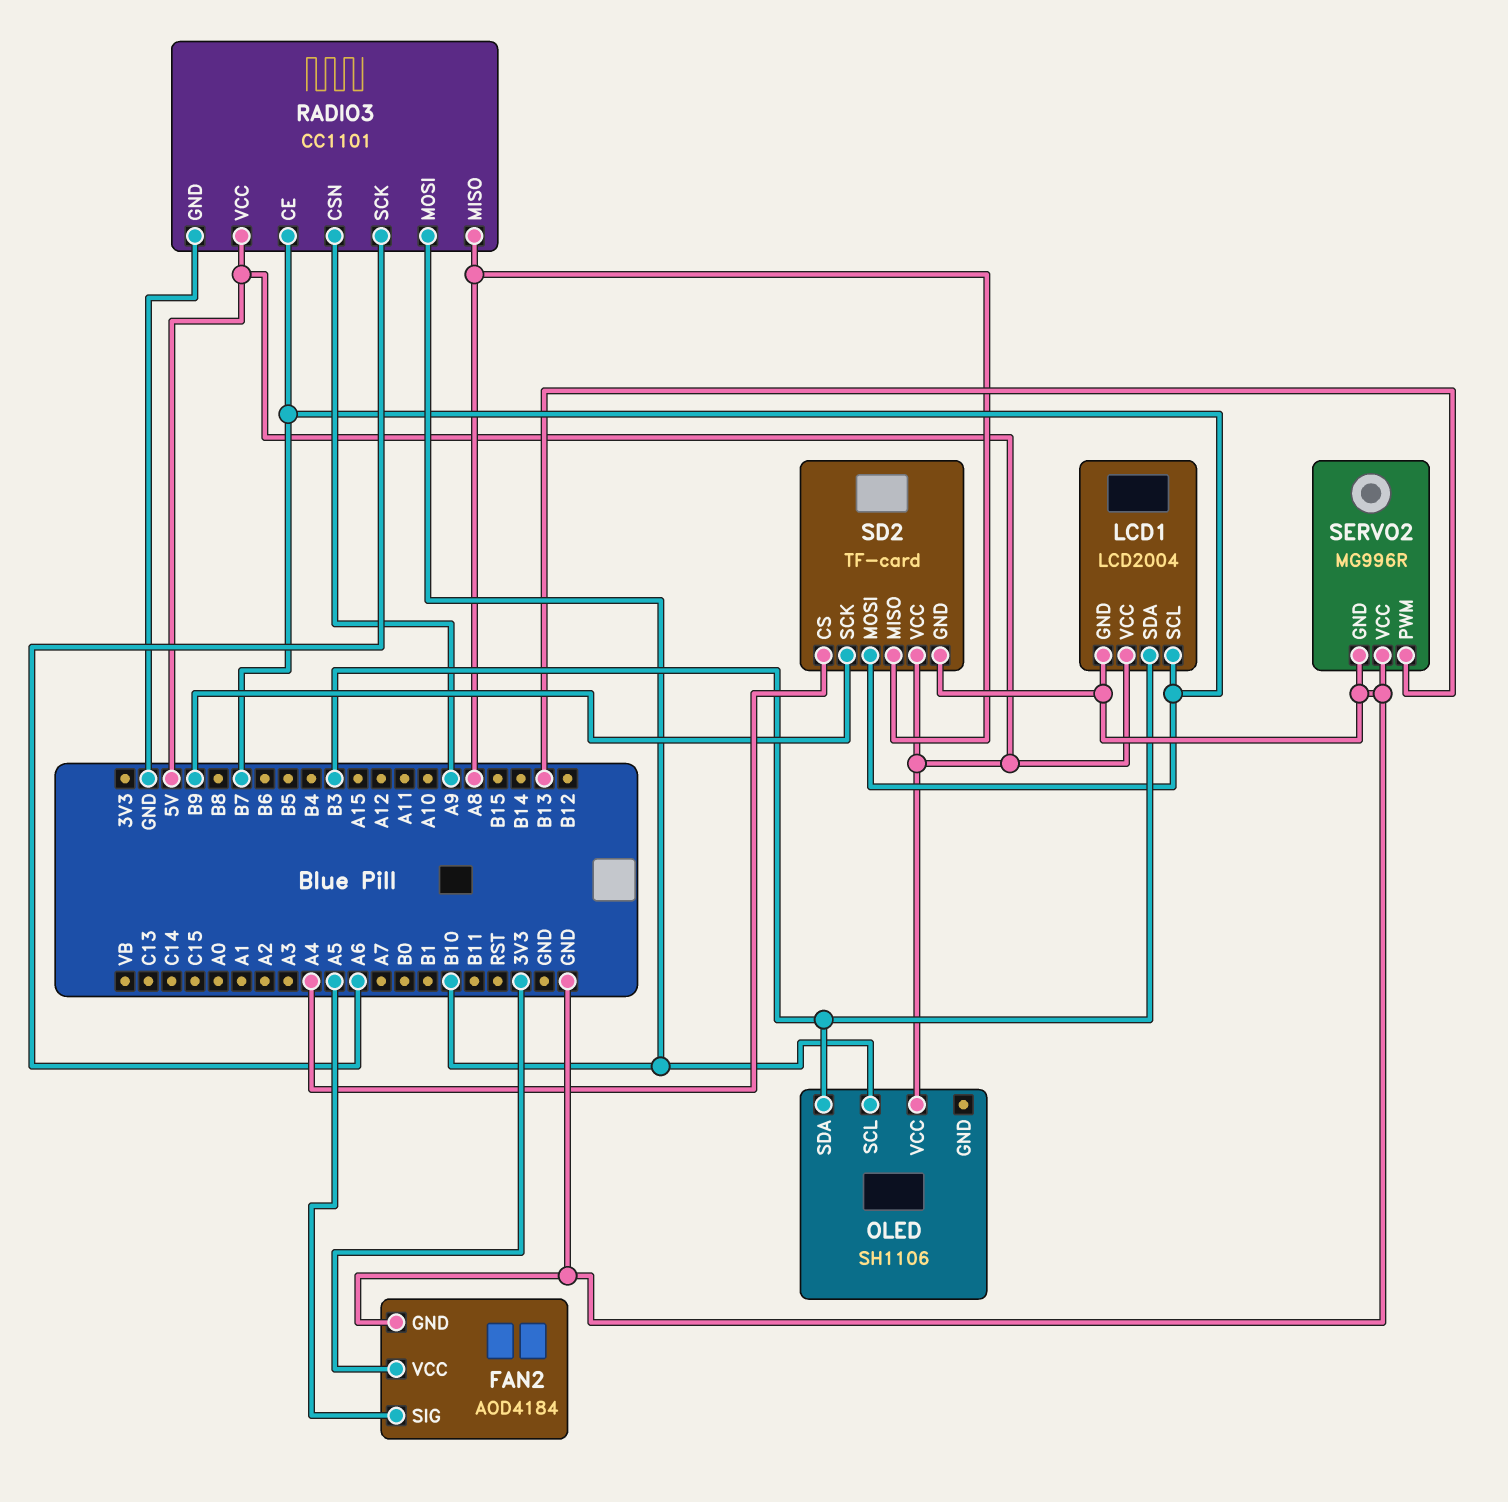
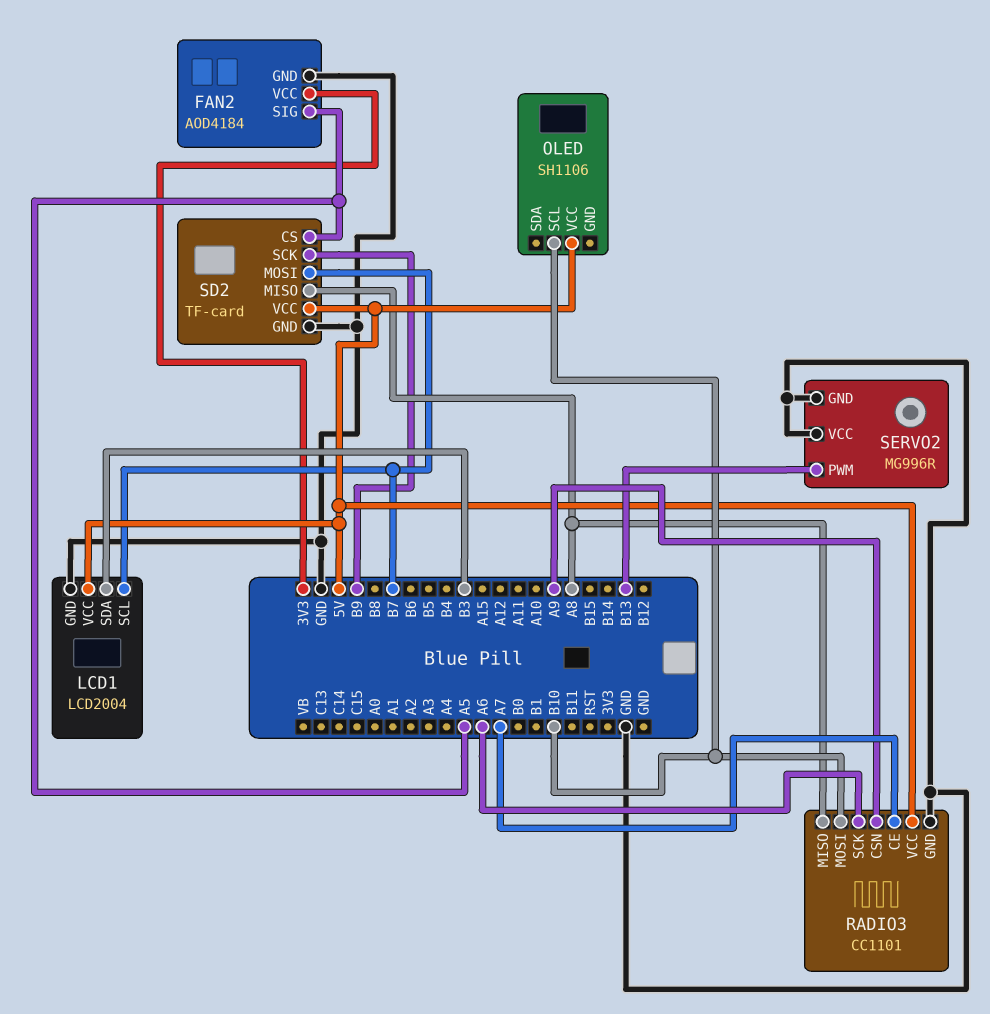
OLED pin SDA: B3 -> none
RADIO3 pin CE: B7 -> A7
SD2 pin CS: A4 -> A5

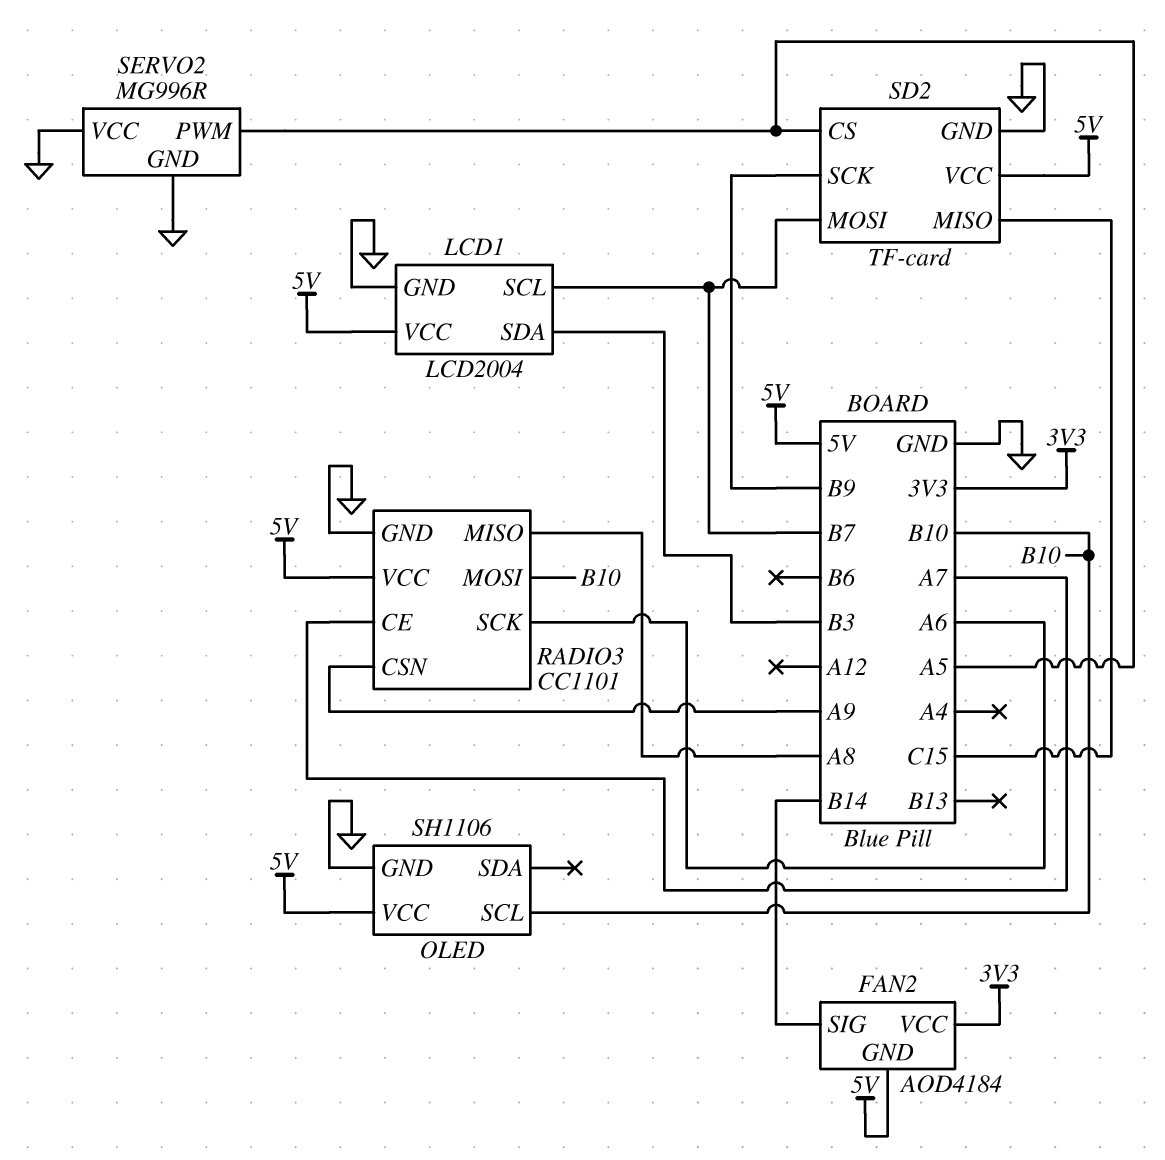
FAN2 pin GND: GND -> 5V
FAN2 pin SIG: A5 -> B14
OLED pin GND: none -> GND
SD2 pin MISO: A8 -> C15
SERVO2 pin PWM: B13 -> A5

